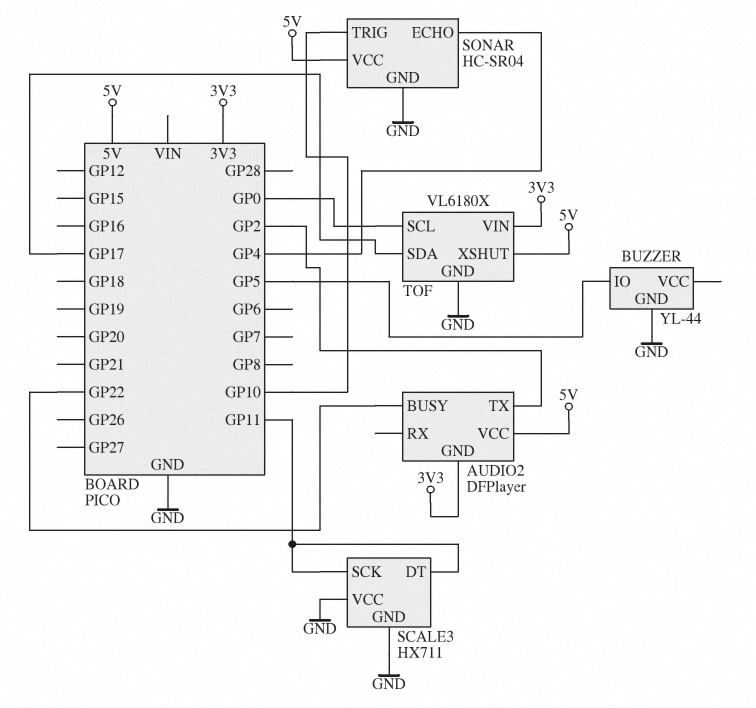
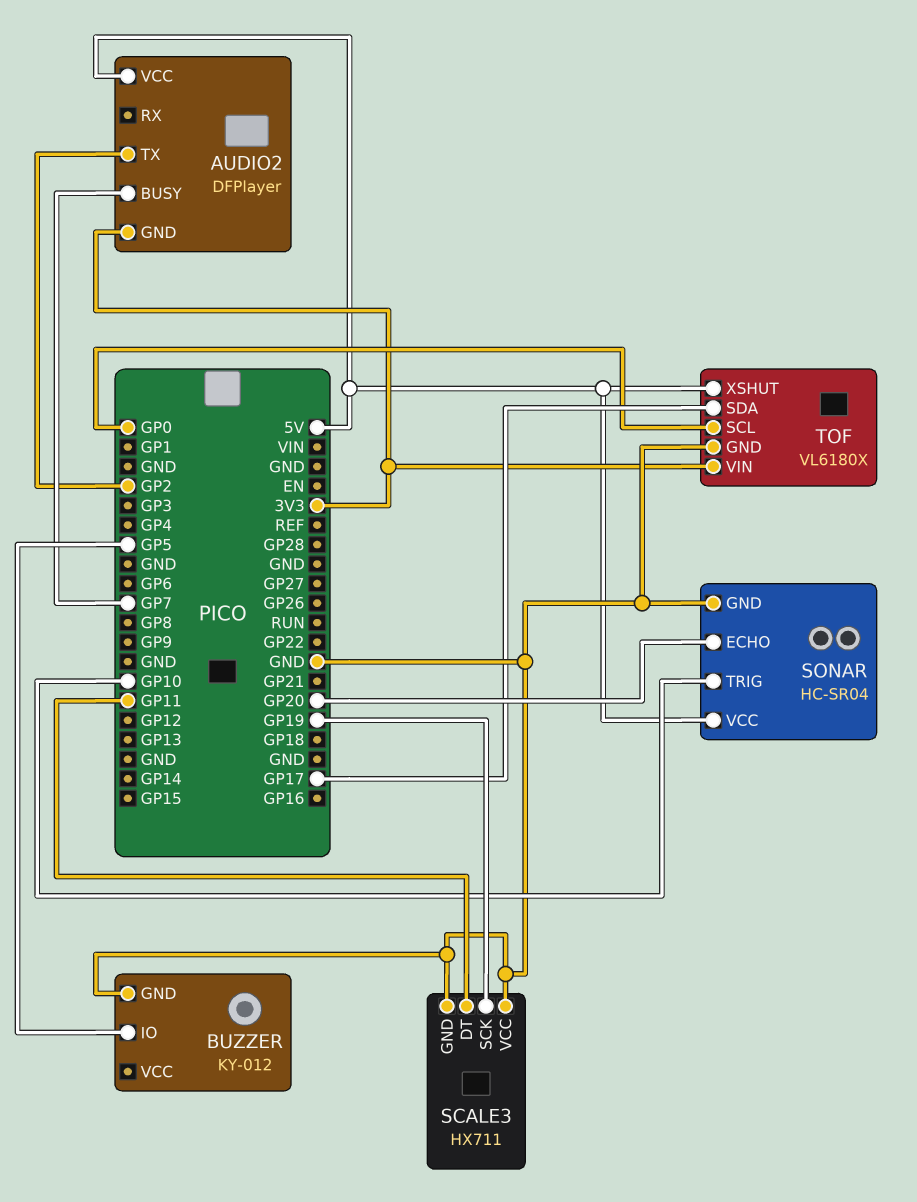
AUDIO2 pin BUSY: GP22 -> GP7
BUZZER: YL-44 -> KY-012
SCALE3 pin SCK: GP11 -> GP19
SONAR pin ECHO: GP4 -> GP20

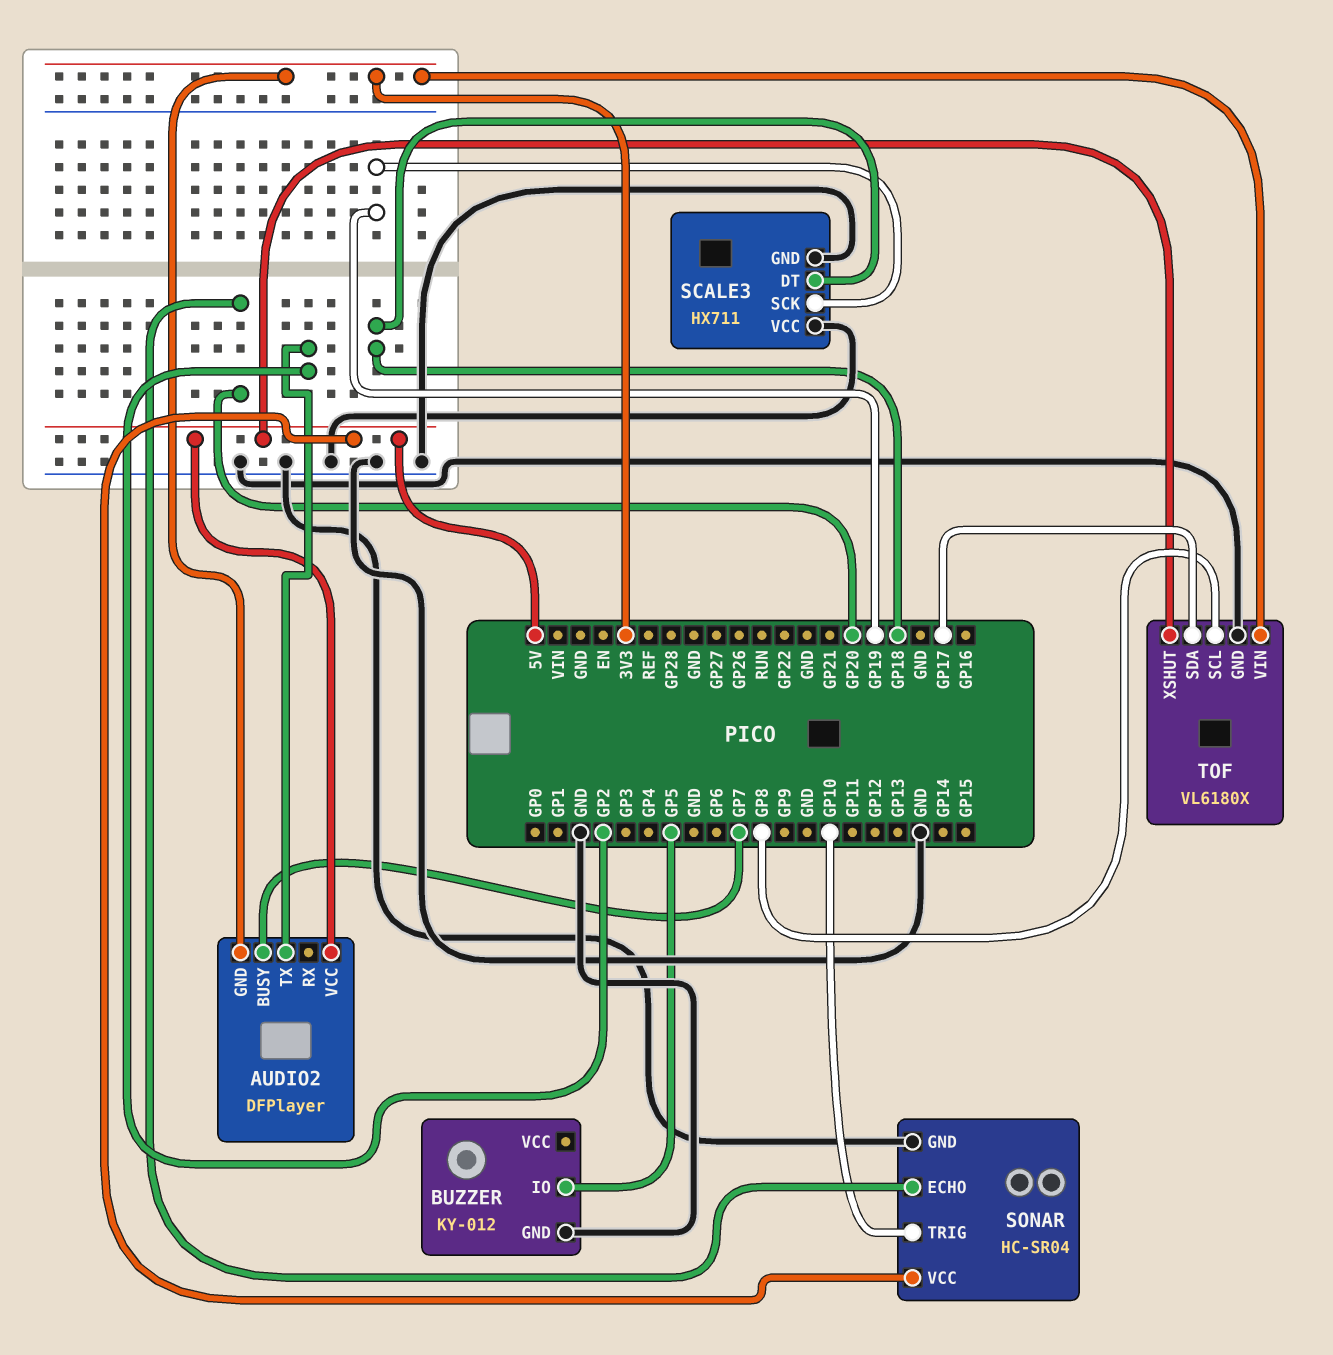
SCALE3 pin DT: GP11 -> GP18
TOF pin SCL: GP0 -> GP8

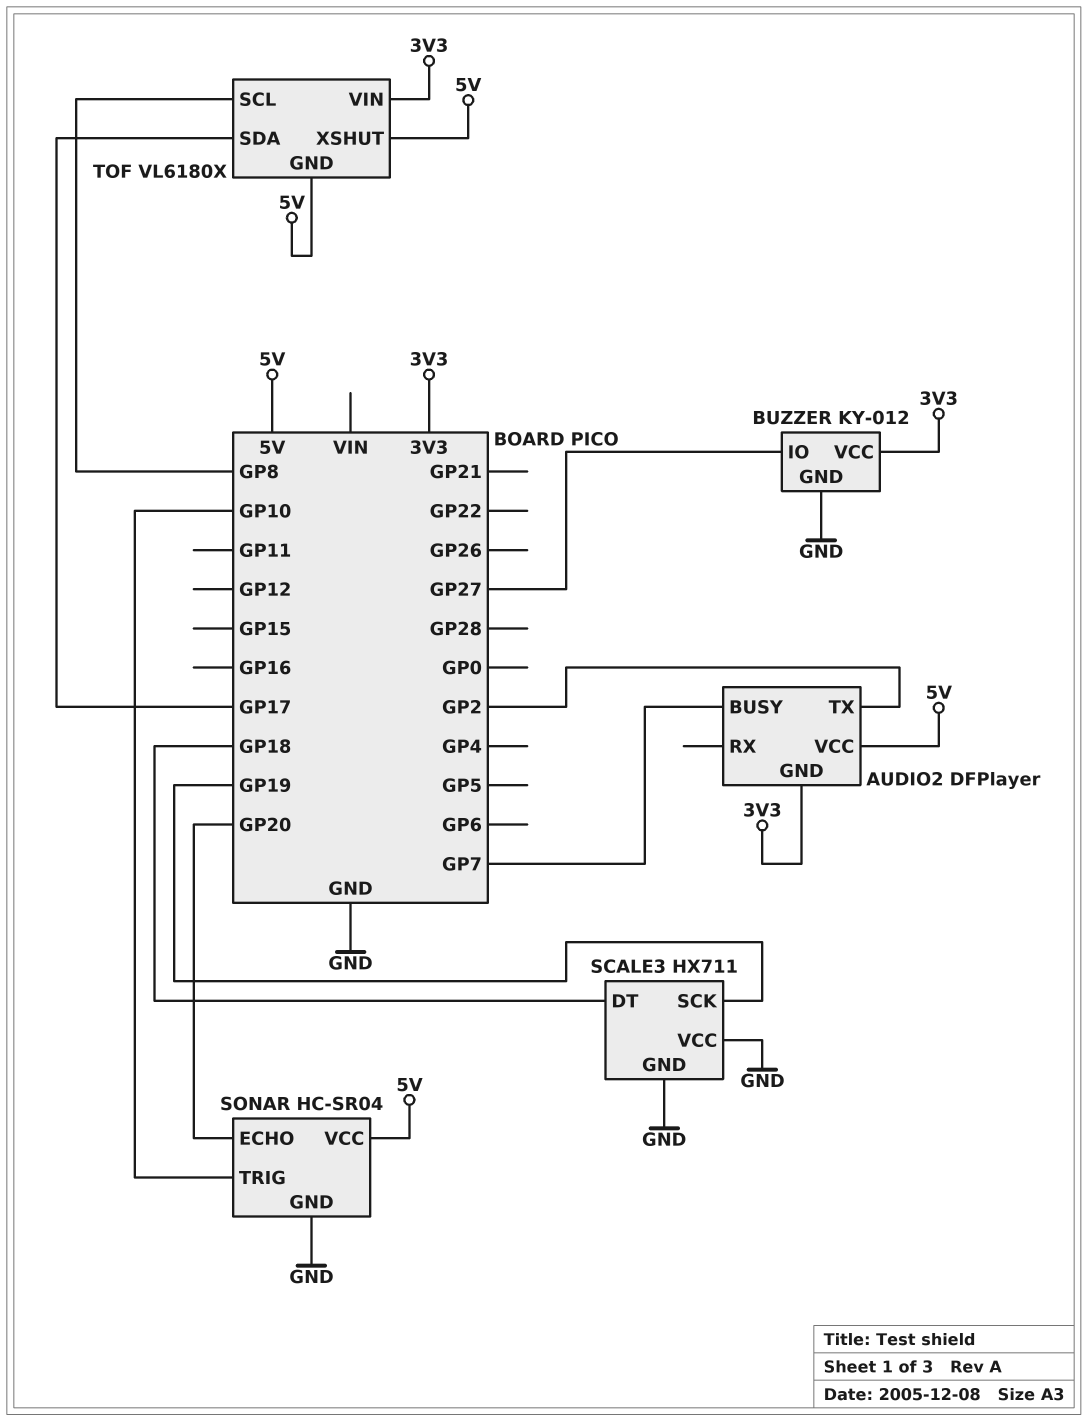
BUZZER pin IO: GP5 -> GP27
BUZZER pin VCC: none -> 3V3
TOF pin GND: GND -> 5V

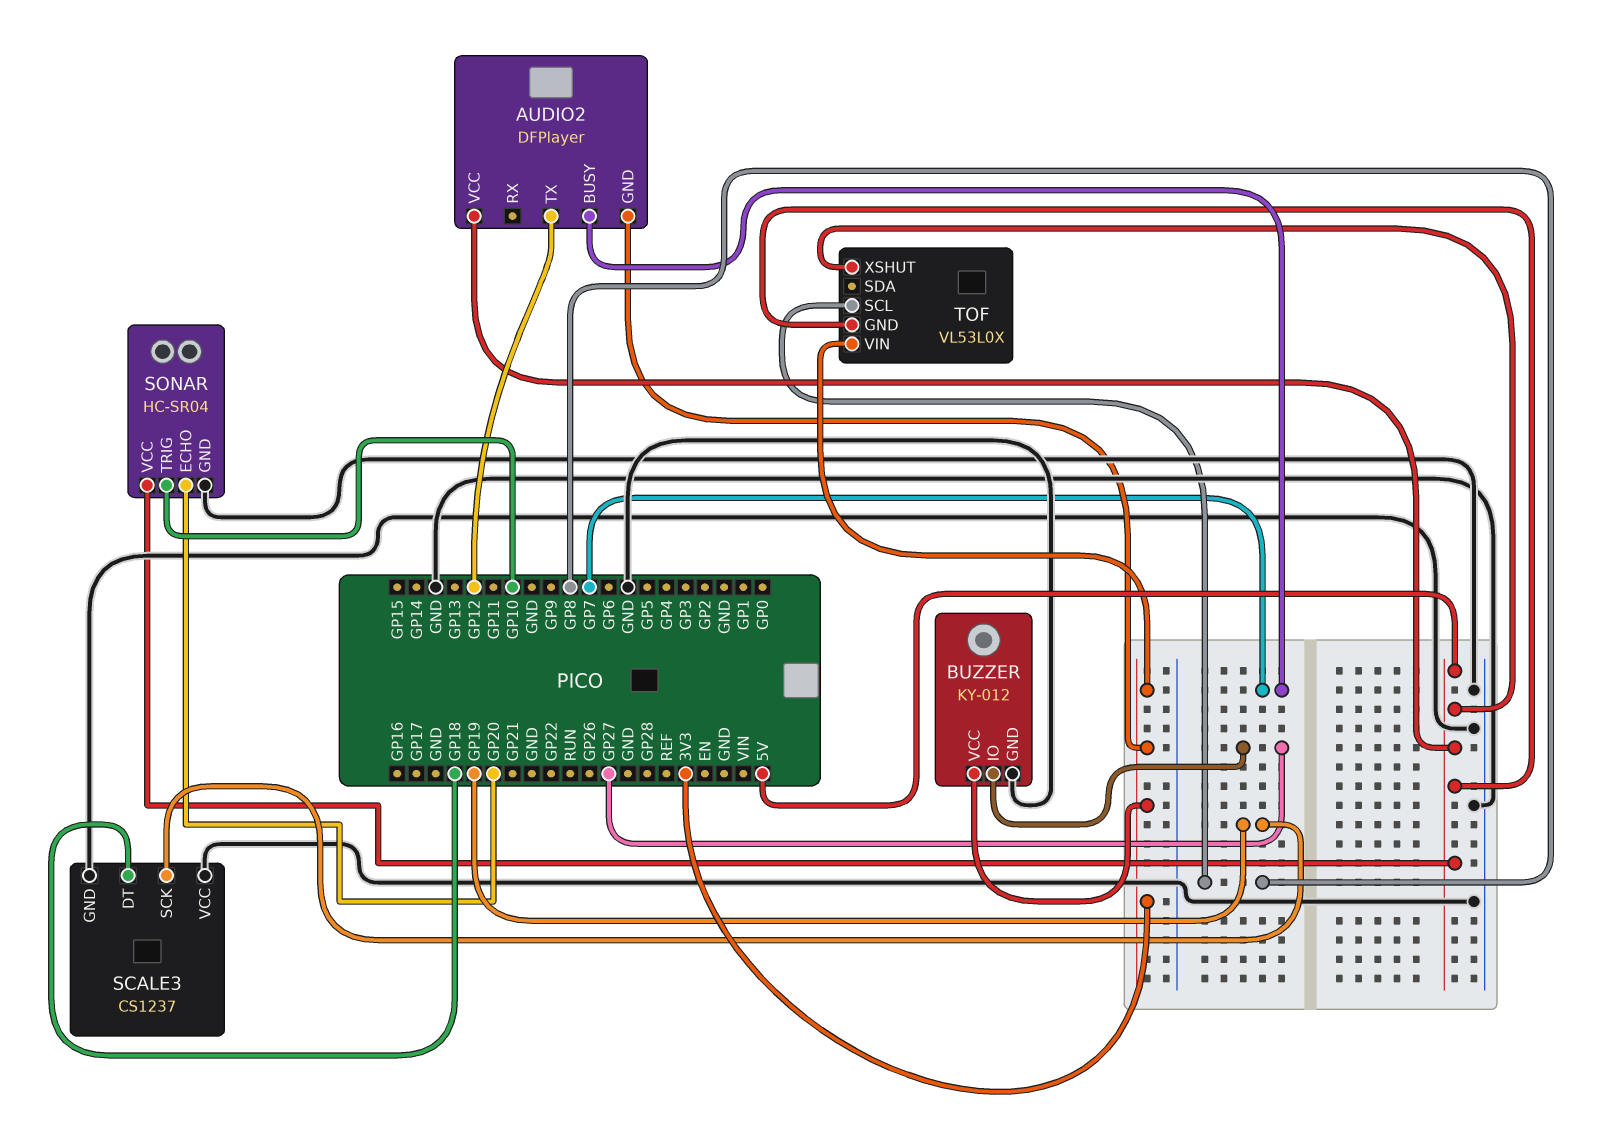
AUDIO2 pin TX: GP2 -> GP12
SCALE3: HX711 -> CS1237
TOF: VL6180X -> VL53L0X
TOF pin SDA: GP17 -> none

